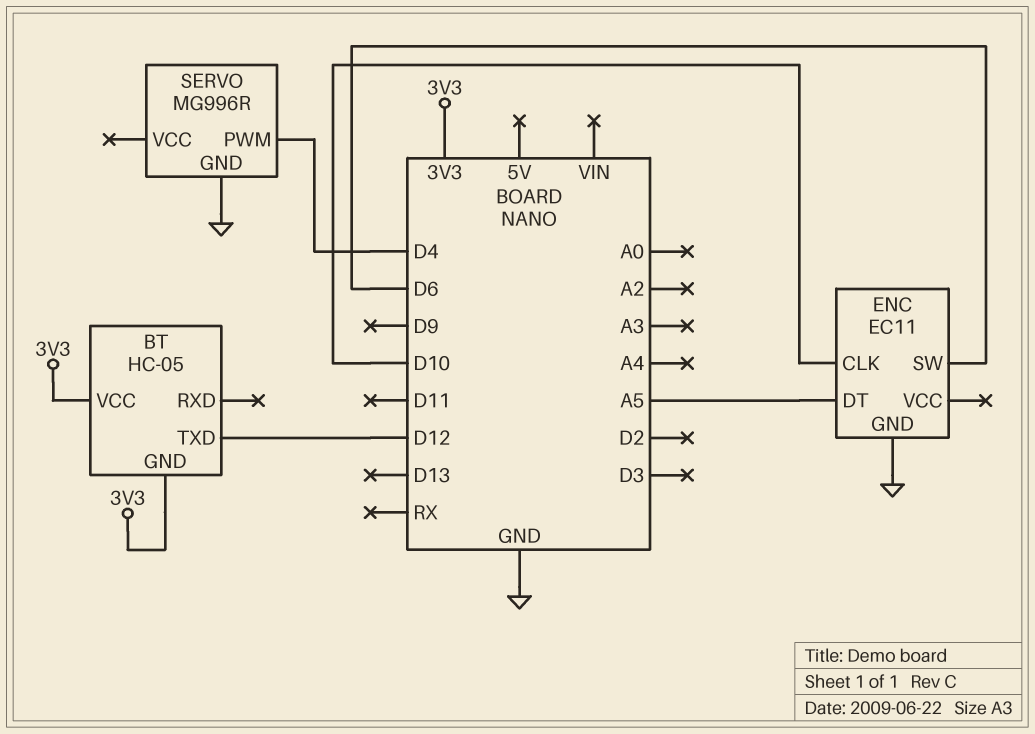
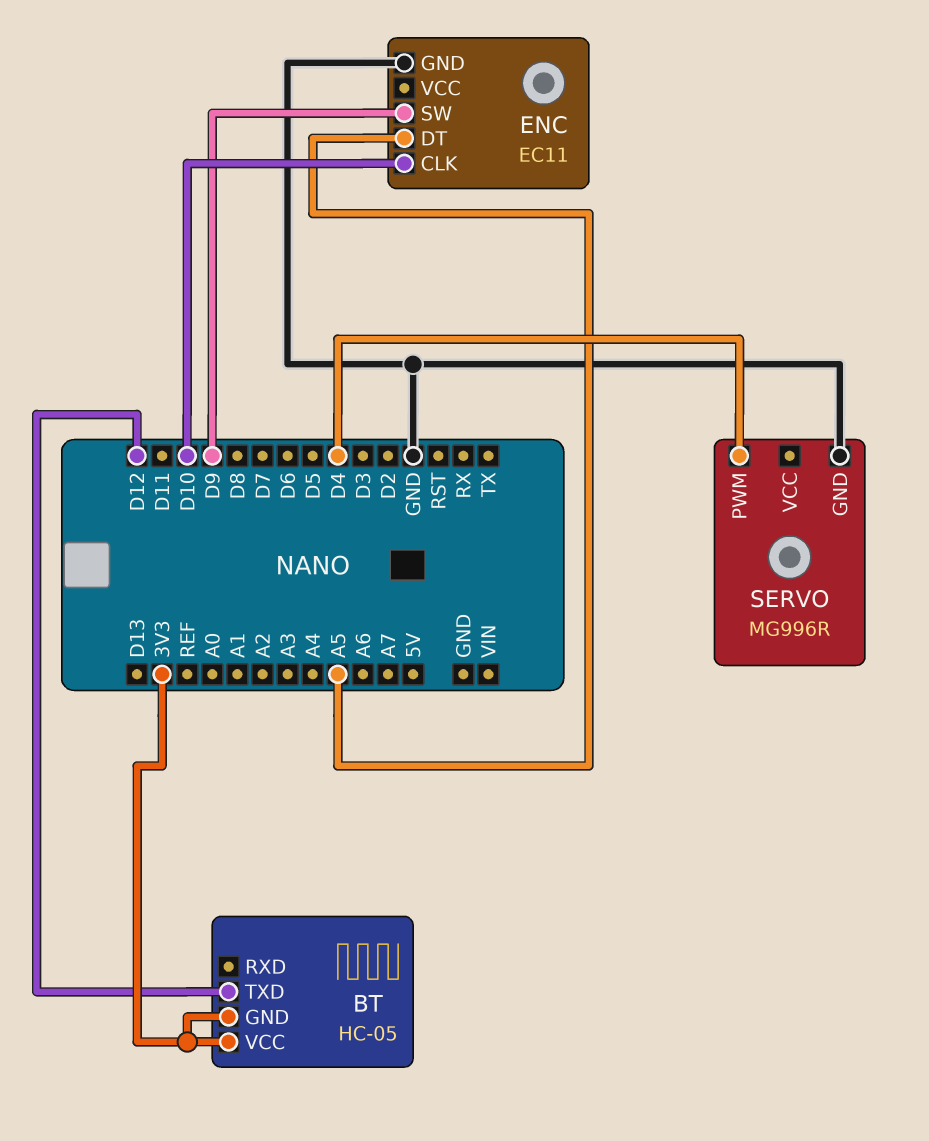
ENC pin SW: D6 -> D9

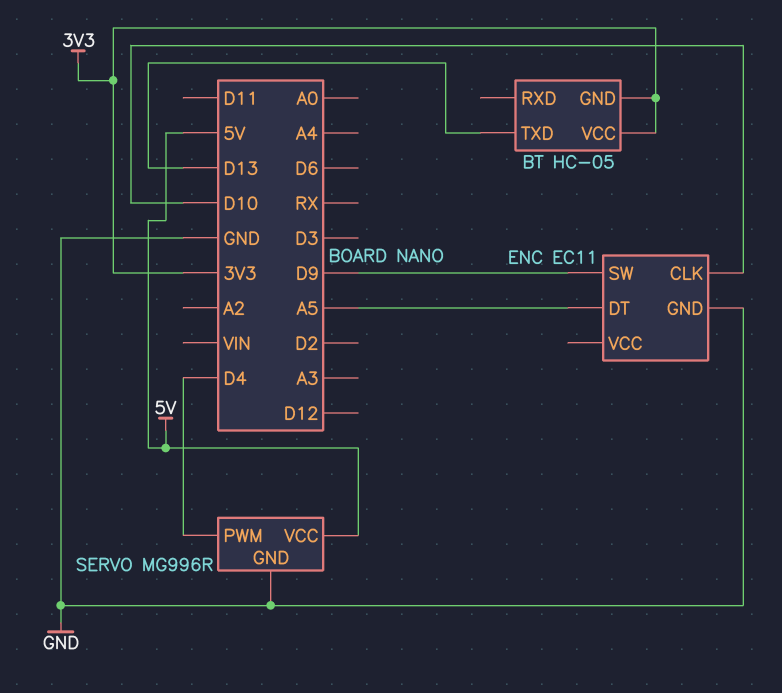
BT pin TXD: D12 -> D13
SERVO pin VCC: none -> 5V

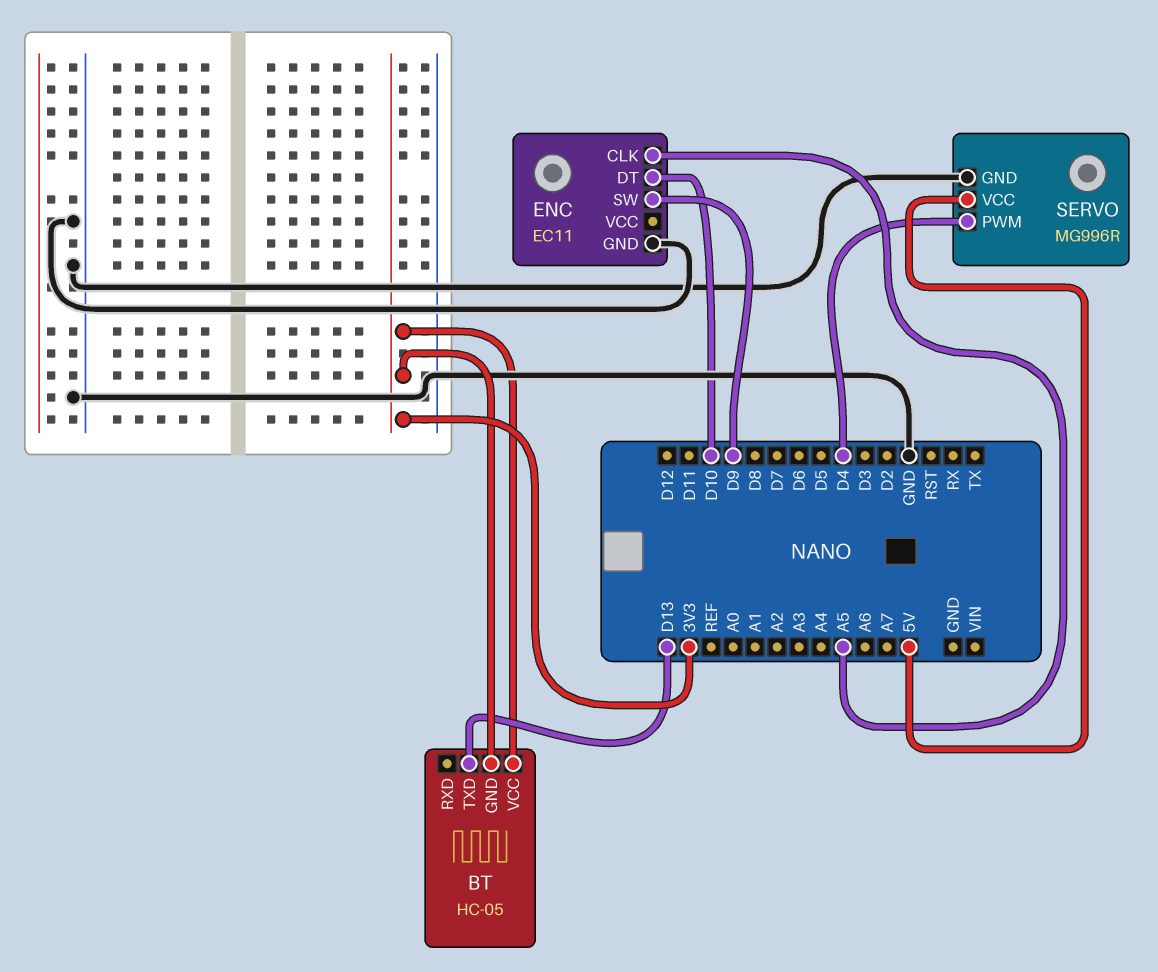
ENC pin CLK: D10 -> A5
ENC pin DT: A5 -> D10

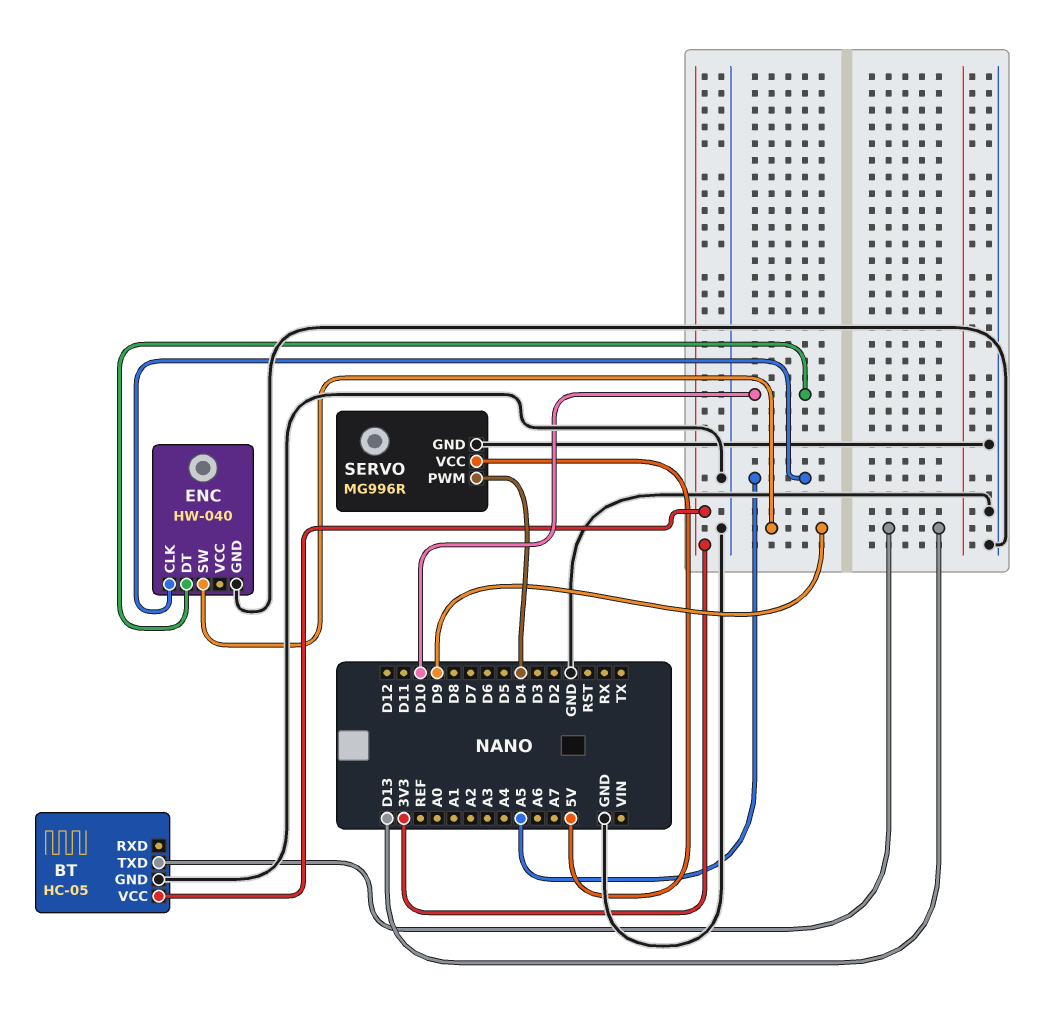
BT pin GND: 3V3 -> GND
ENC: EC11 -> HW-040

